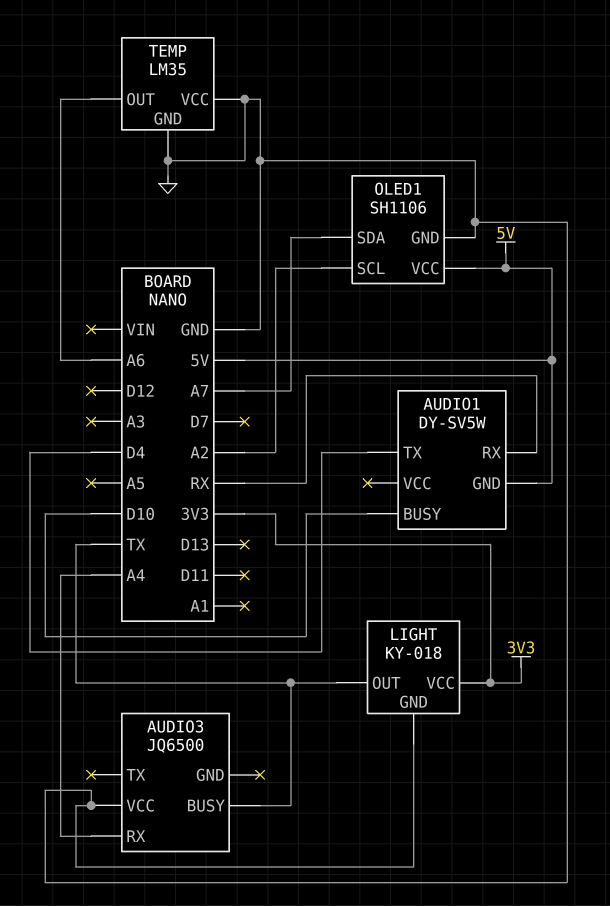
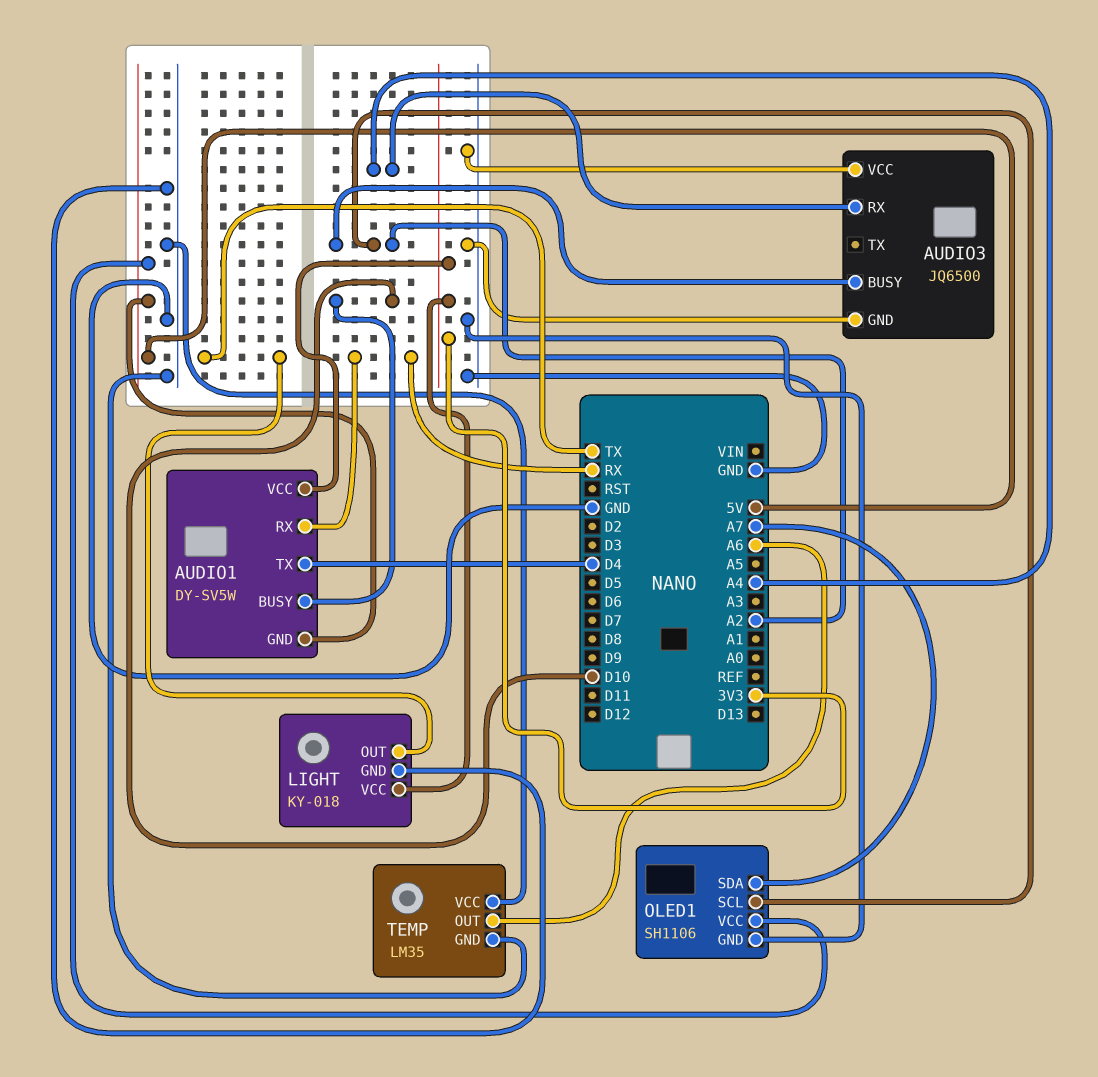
AUDIO1 pin VCC: none -> 3V3
AUDIO3 pin BUSY: TX -> A2
AUDIO3 pin GND: none -> GND

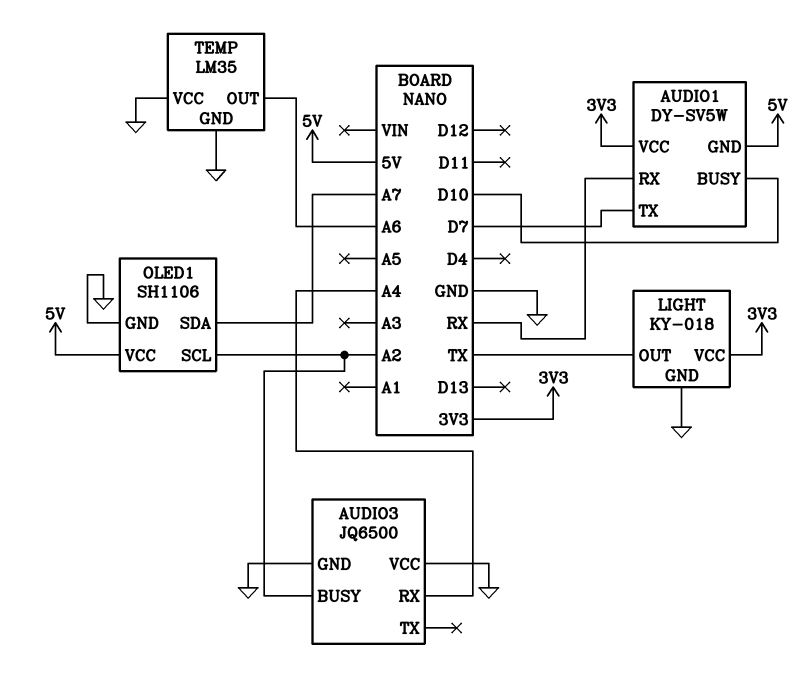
AUDIO1 pin TX: D4 -> D7

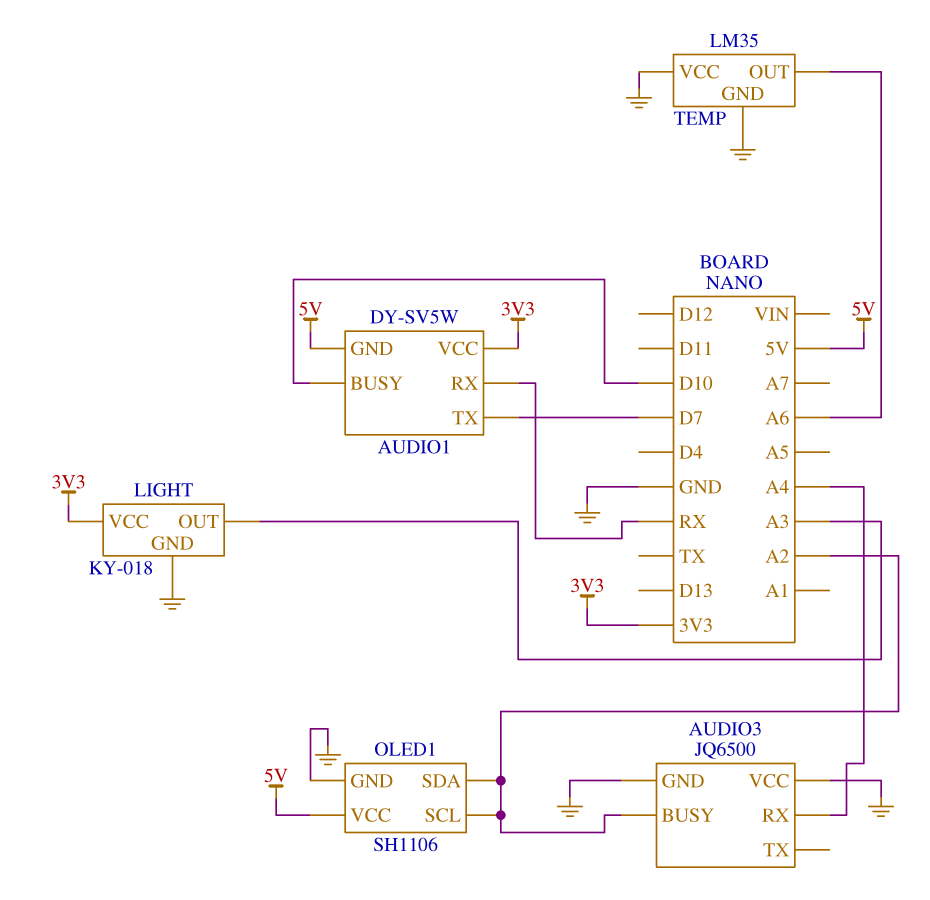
LIGHT pin OUT: TX -> A3
OLED1 pin SDA: A7 -> A2

